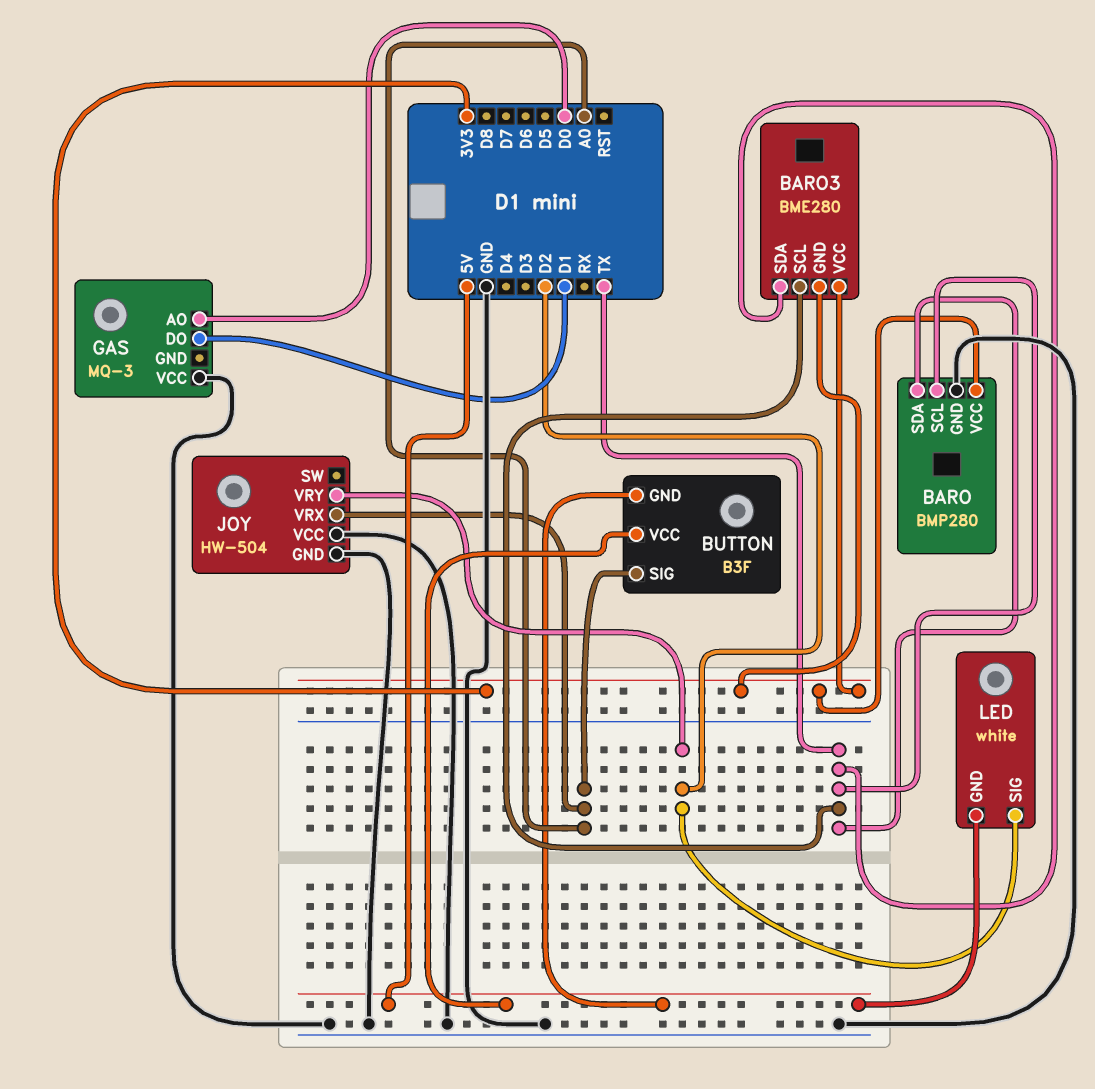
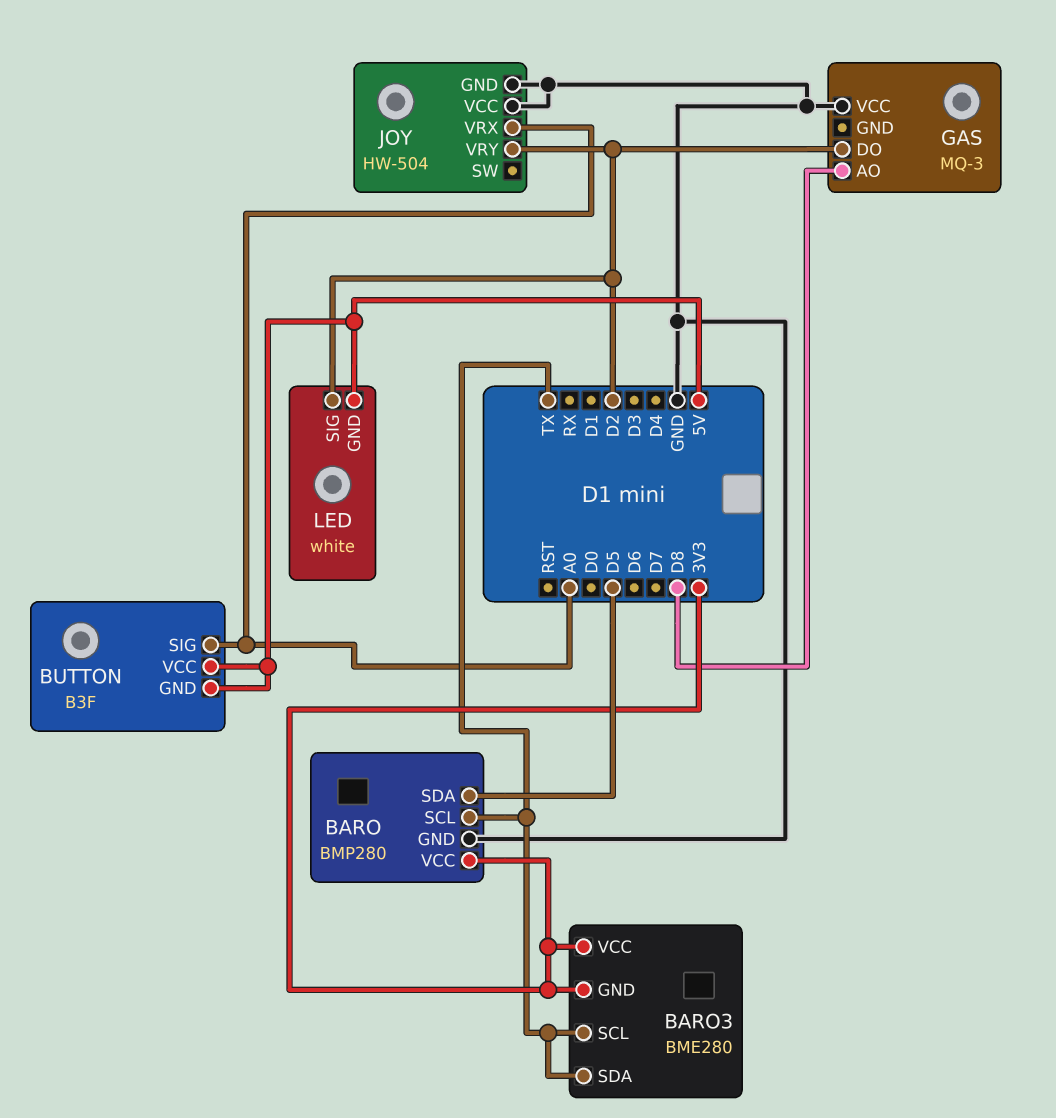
BARO pin SDA: TX -> D5
GAS pin AO: D0 -> D8
GAS pin DO: D1 -> D2

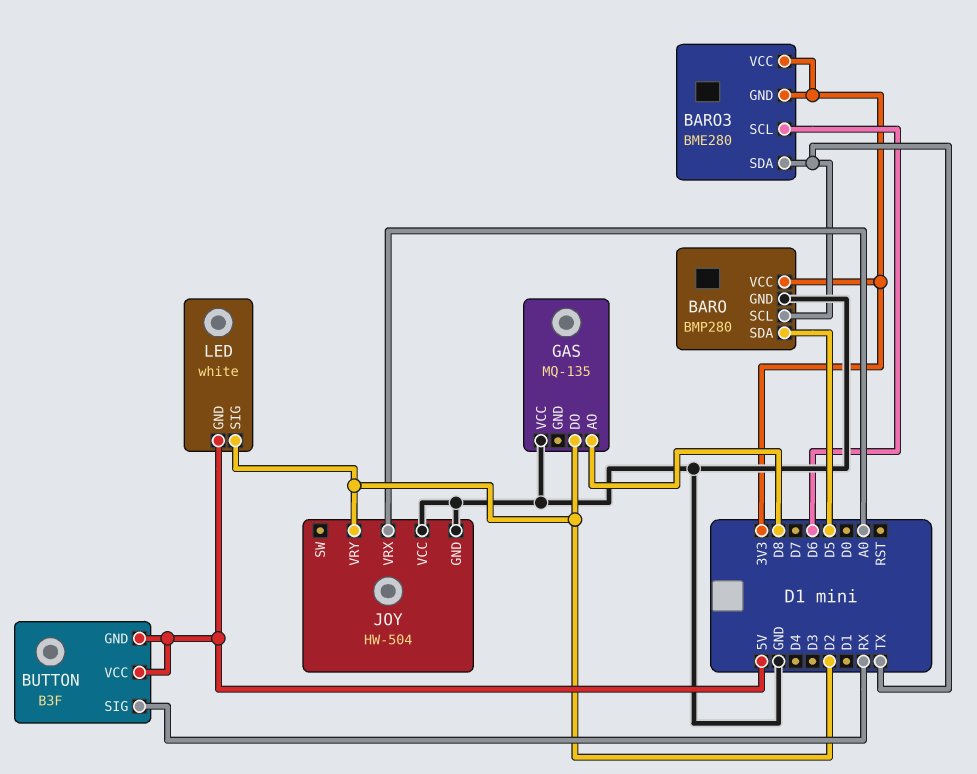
BARO3 pin SCL: TX -> D6
BUTTON pin SIG: A0 -> RX
GAS: MQ-3 -> MQ-135

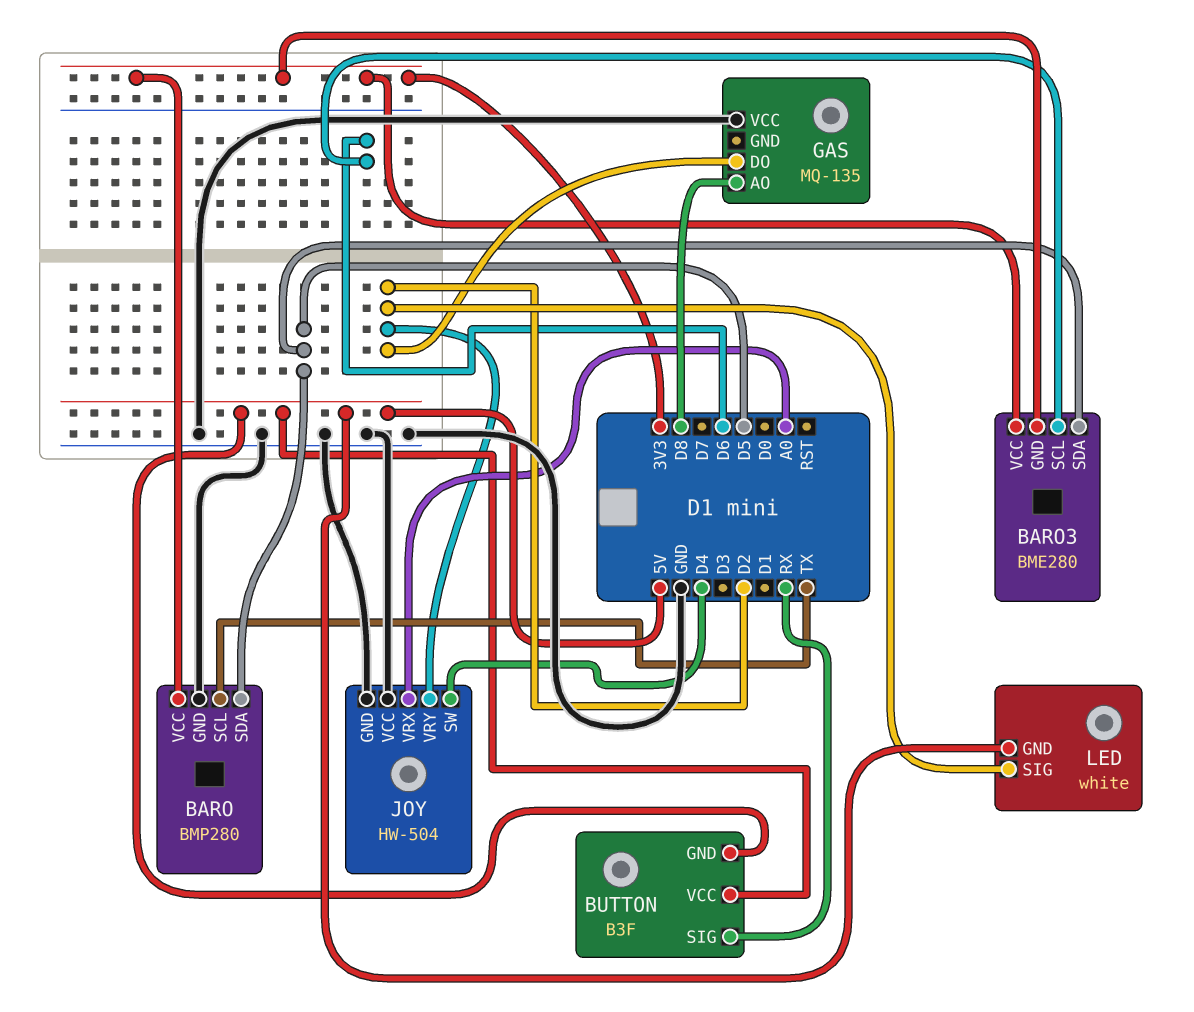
BARO3 pin SDA: TX -> D5
JOY pin SW: none -> D4

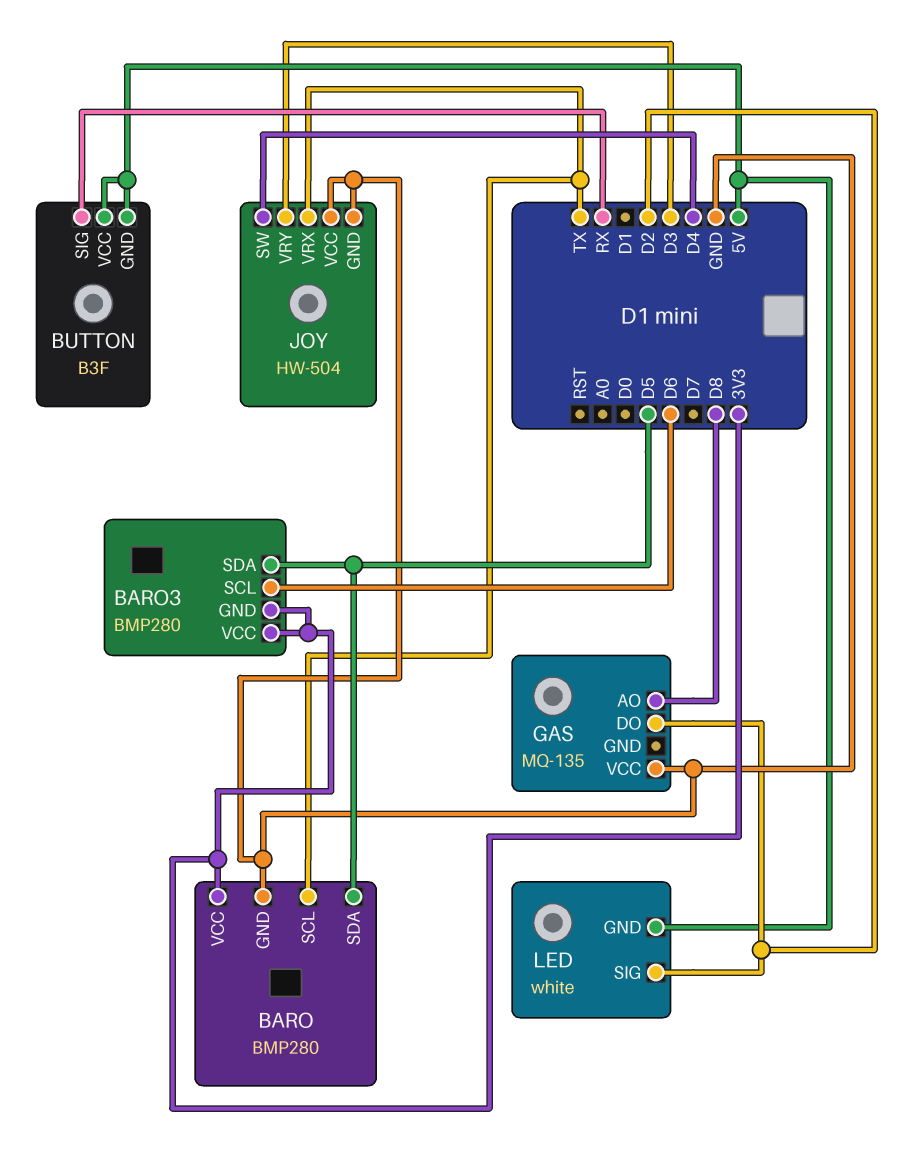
BARO3: BME280 -> BMP280
JOY pin VRX: A0 -> TX
JOY pin VRY: D2 -> D3

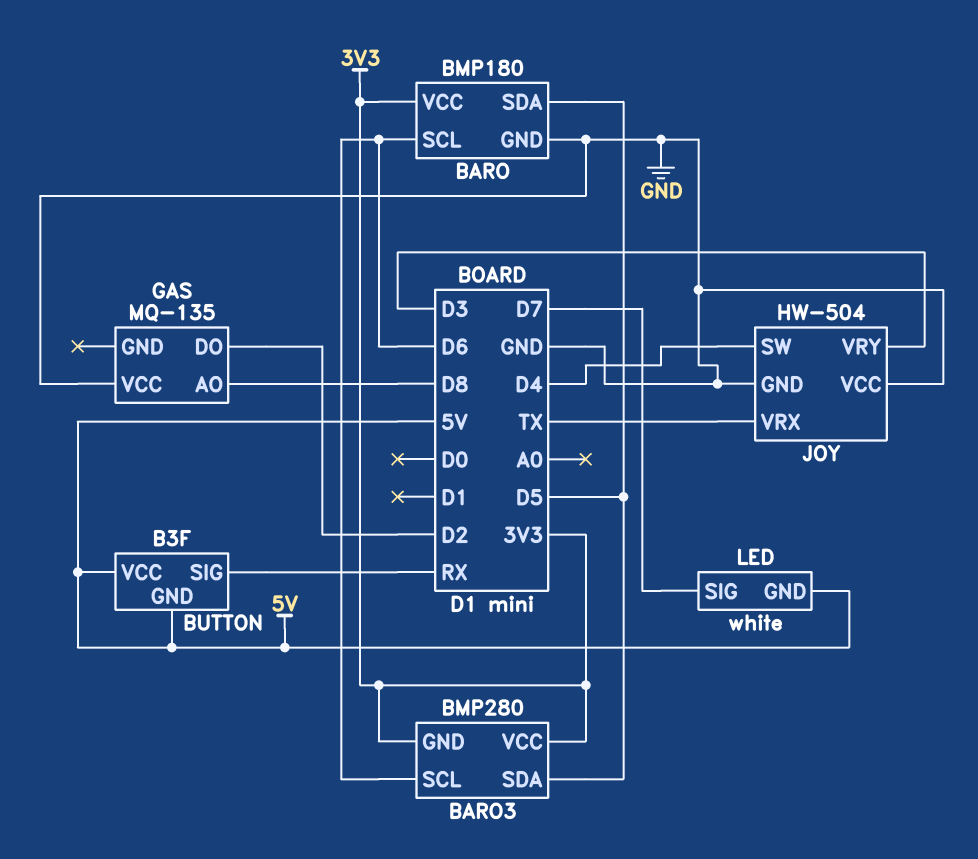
BARO: BMP280 -> BMP180
BARO pin SCL: TX -> D6
LED pin SIG: D2 -> D7

